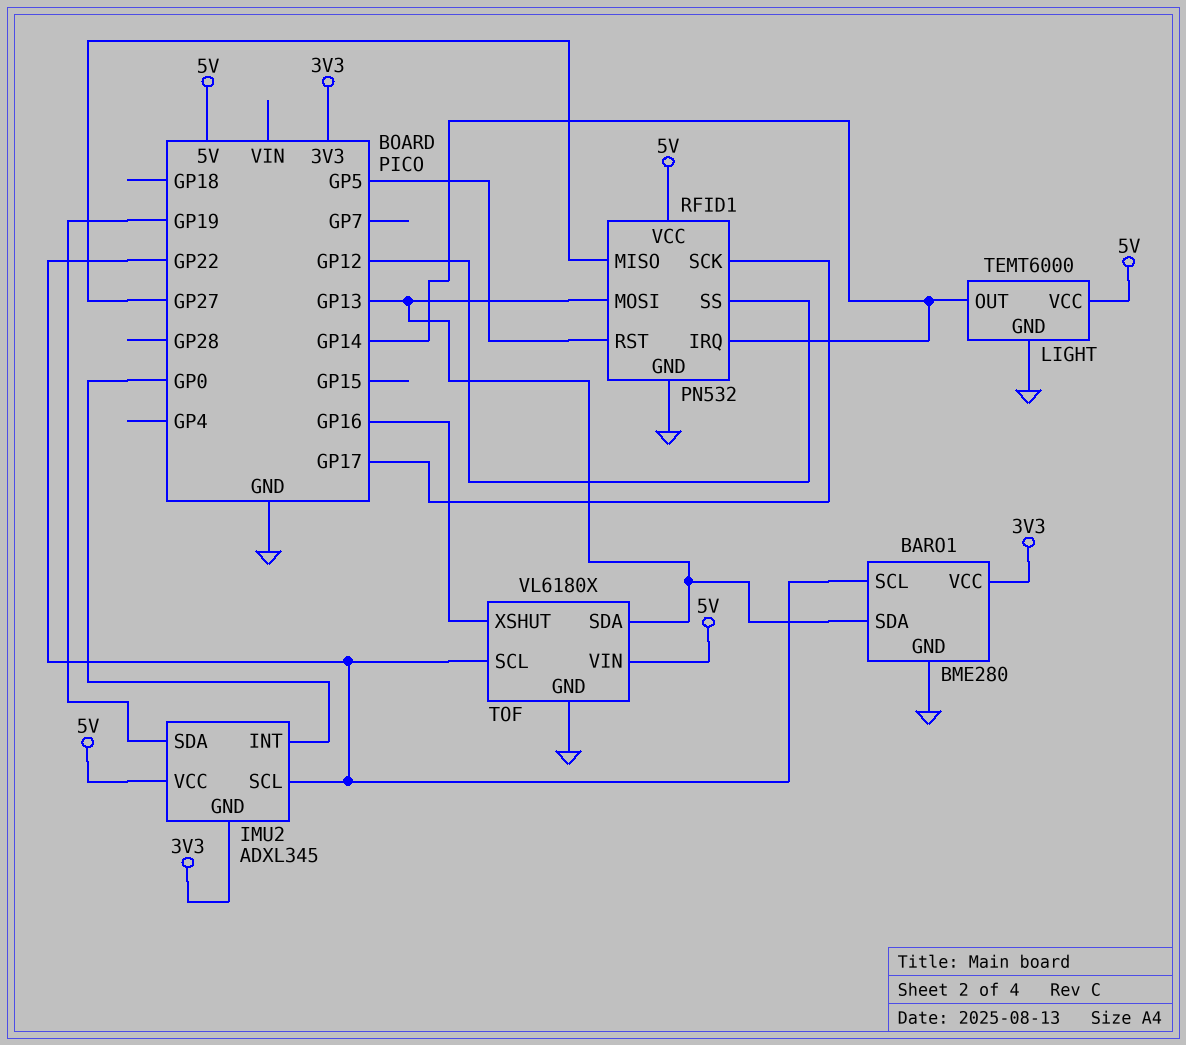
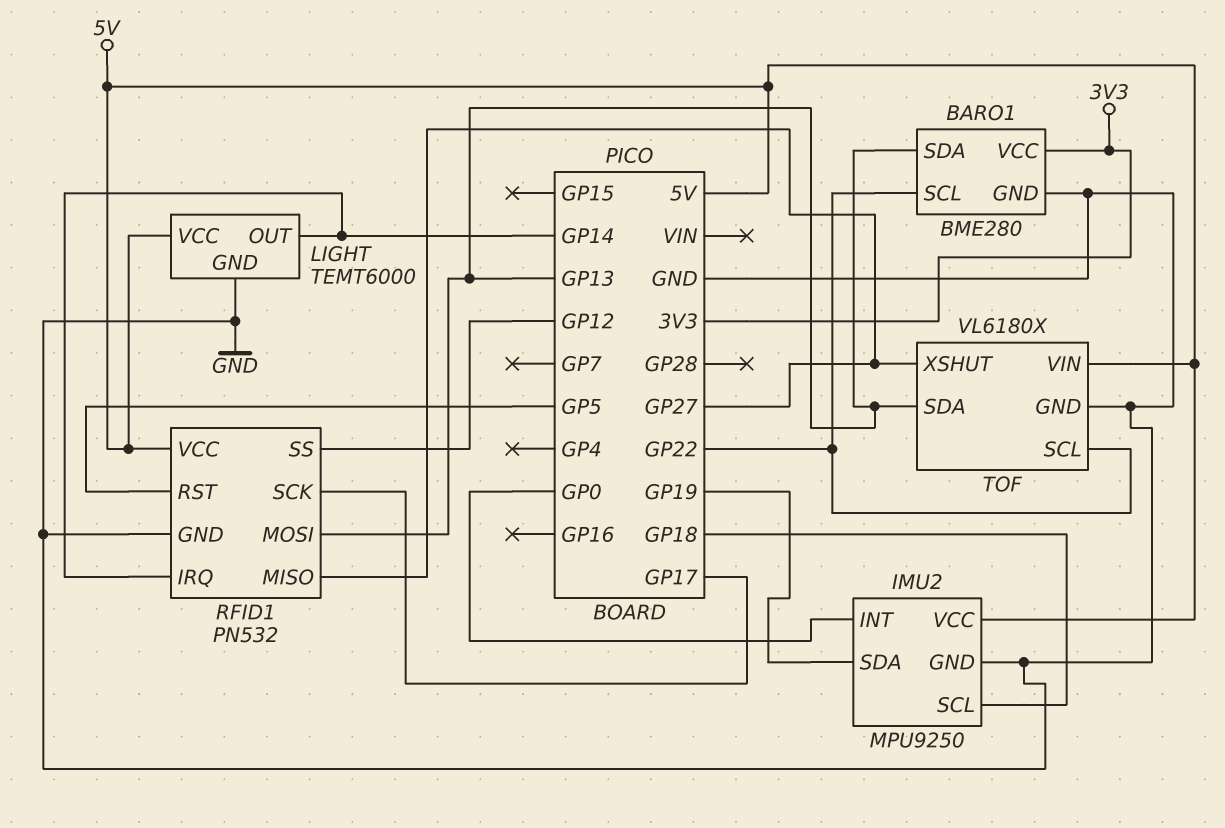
IMU2: ADXL345 -> MPU9250
IMU2 pin GND: 3V3 -> GND
IMU2 pin SCL: GP22 -> GP18
TOF pin XSHUT: GP16 -> GP27

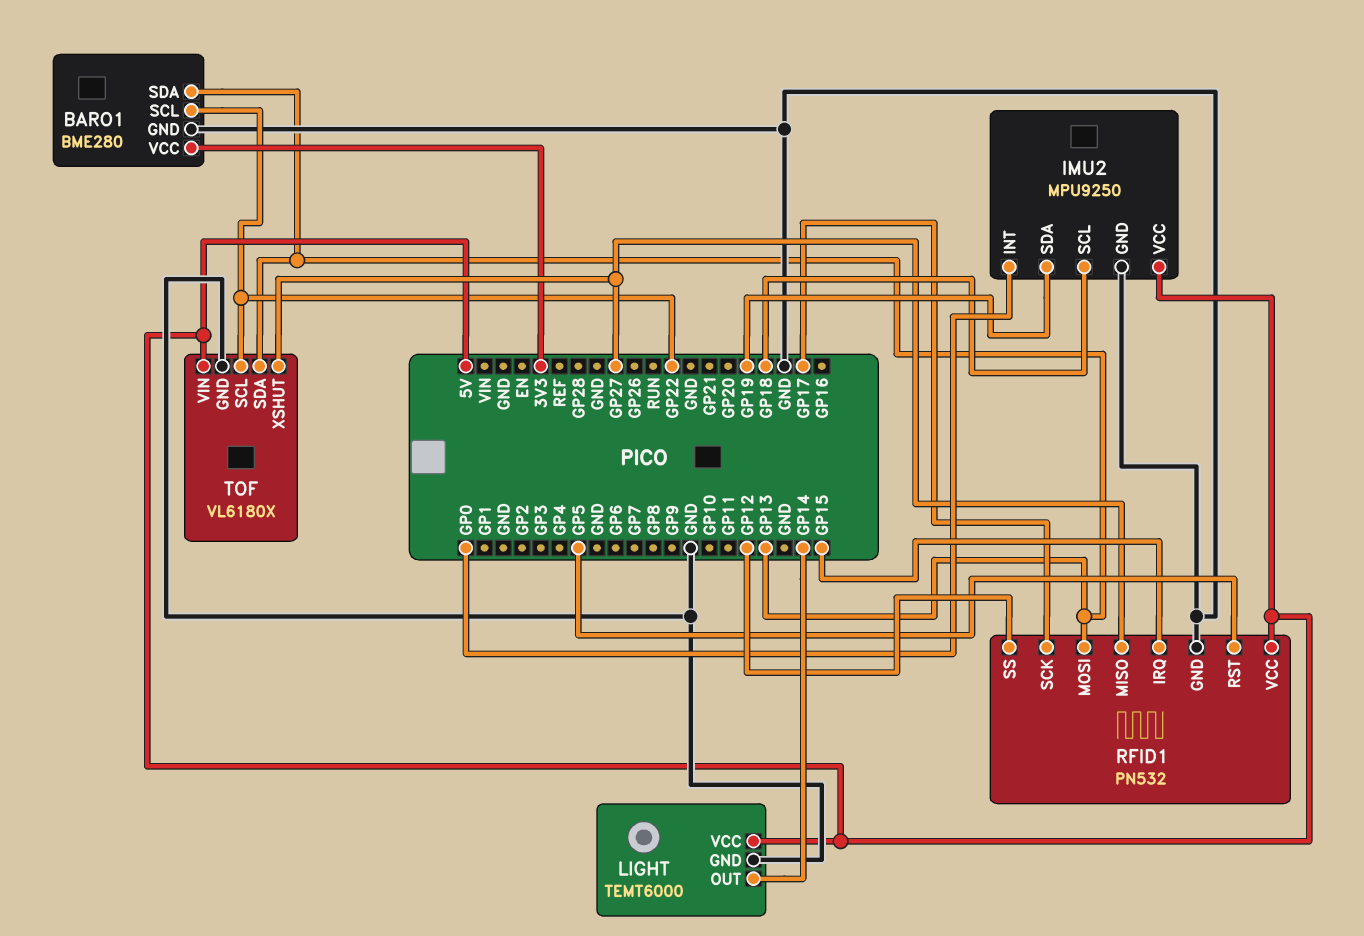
RFID1 pin IRQ: GP14 -> GP15

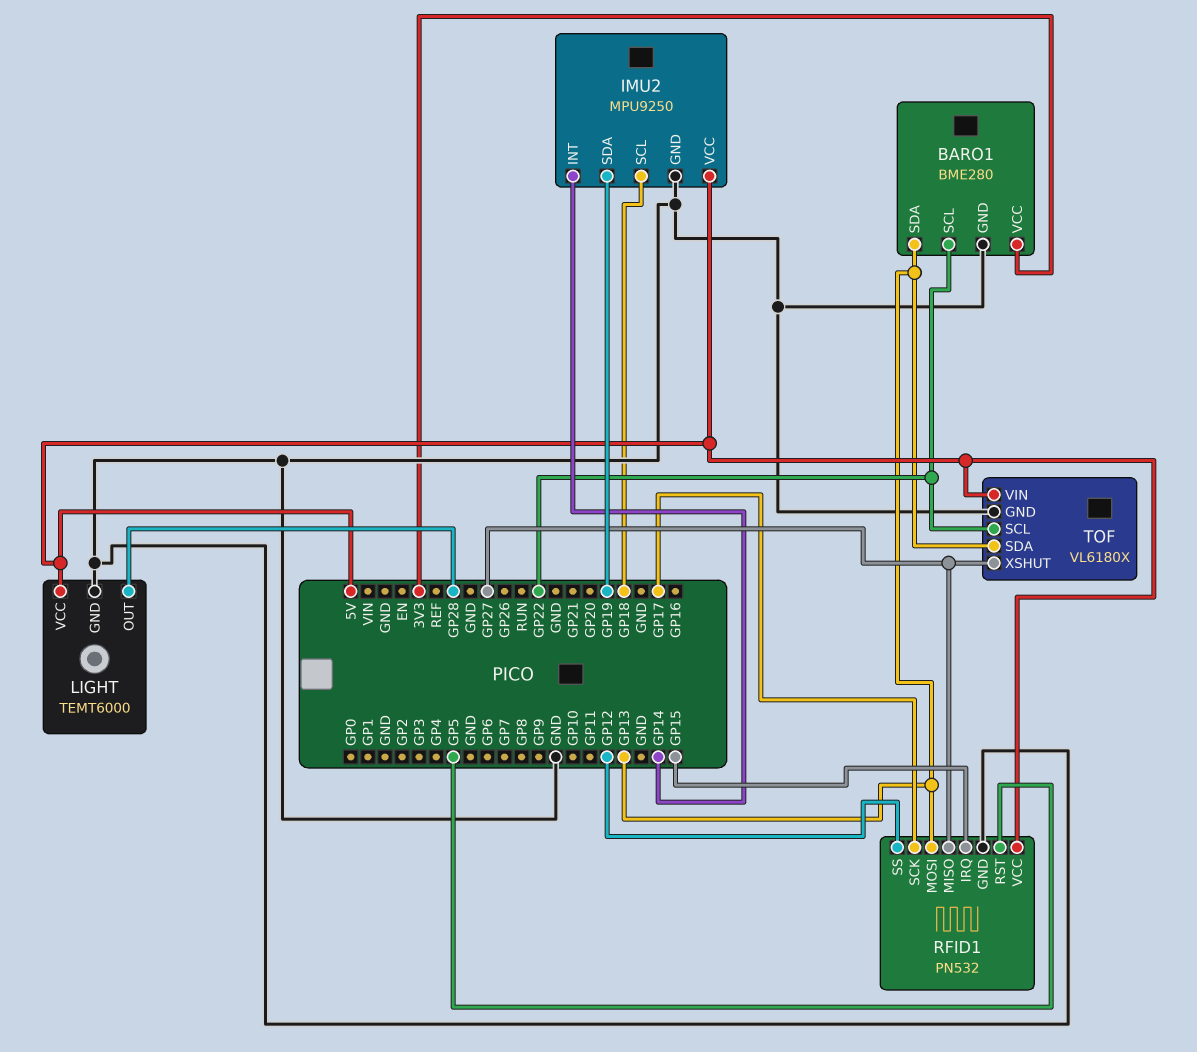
IMU2 pin INT: GP0 -> GP14
LIGHT pin OUT: GP14 -> GP28

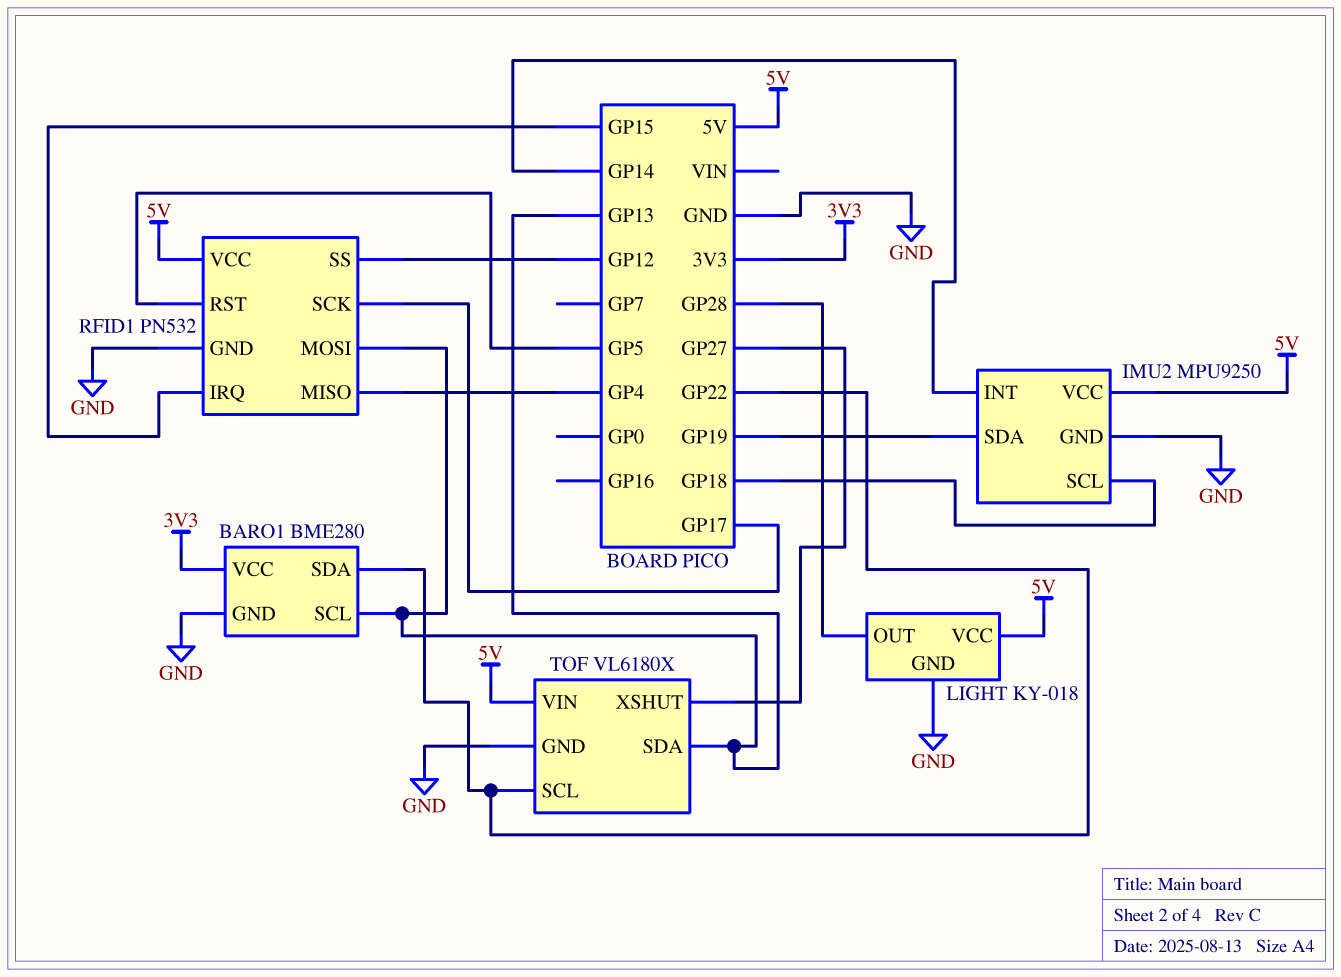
BARO1 pin SCL: GP22 -> GP13
BARO1 pin SDA: GP13 -> GP22
LIGHT: TEMT6000 -> KY-018
RFID1 pin MISO: GP27 -> GP4

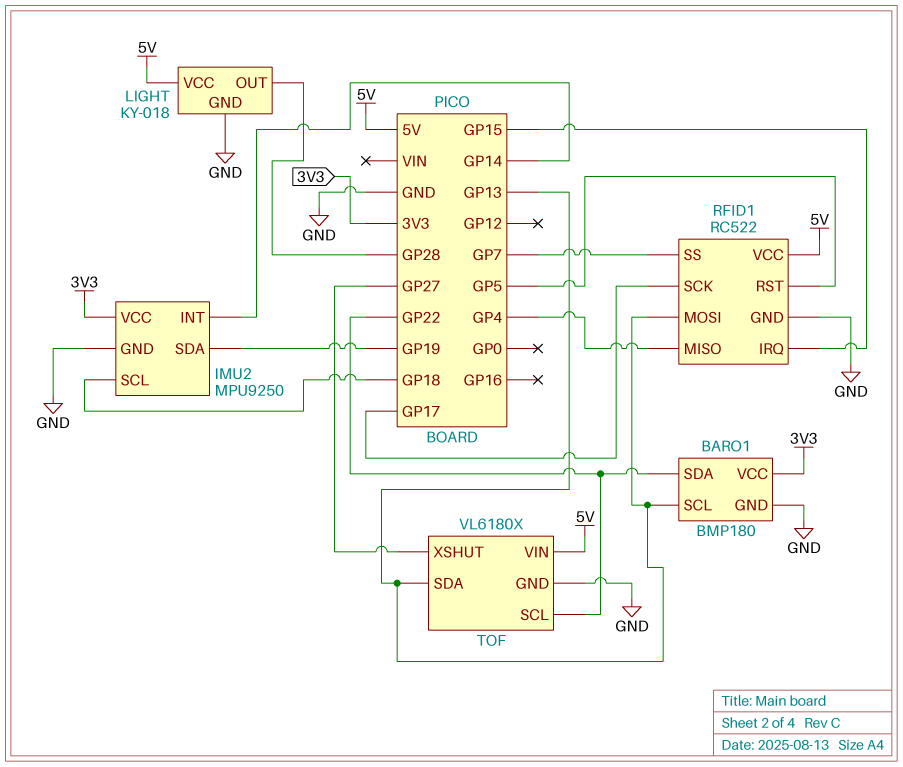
BARO1: BME280 -> BMP180
IMU2 pin VCC: 5V -> 3V3
RFID1: PN532 -> RC522
RFID1 pin SS: GP12 -> GP7

